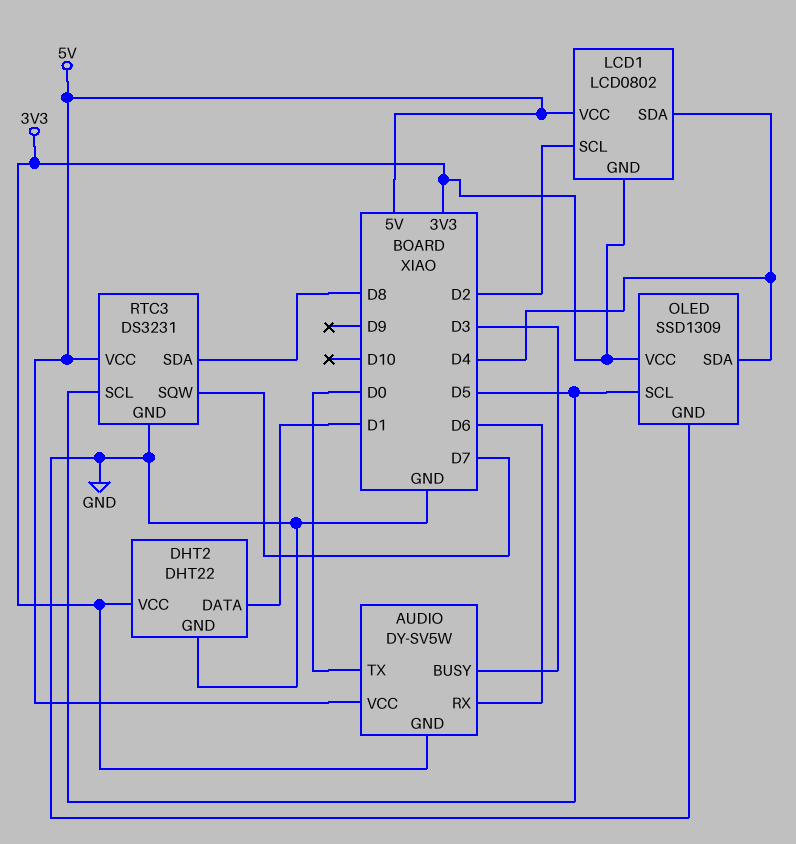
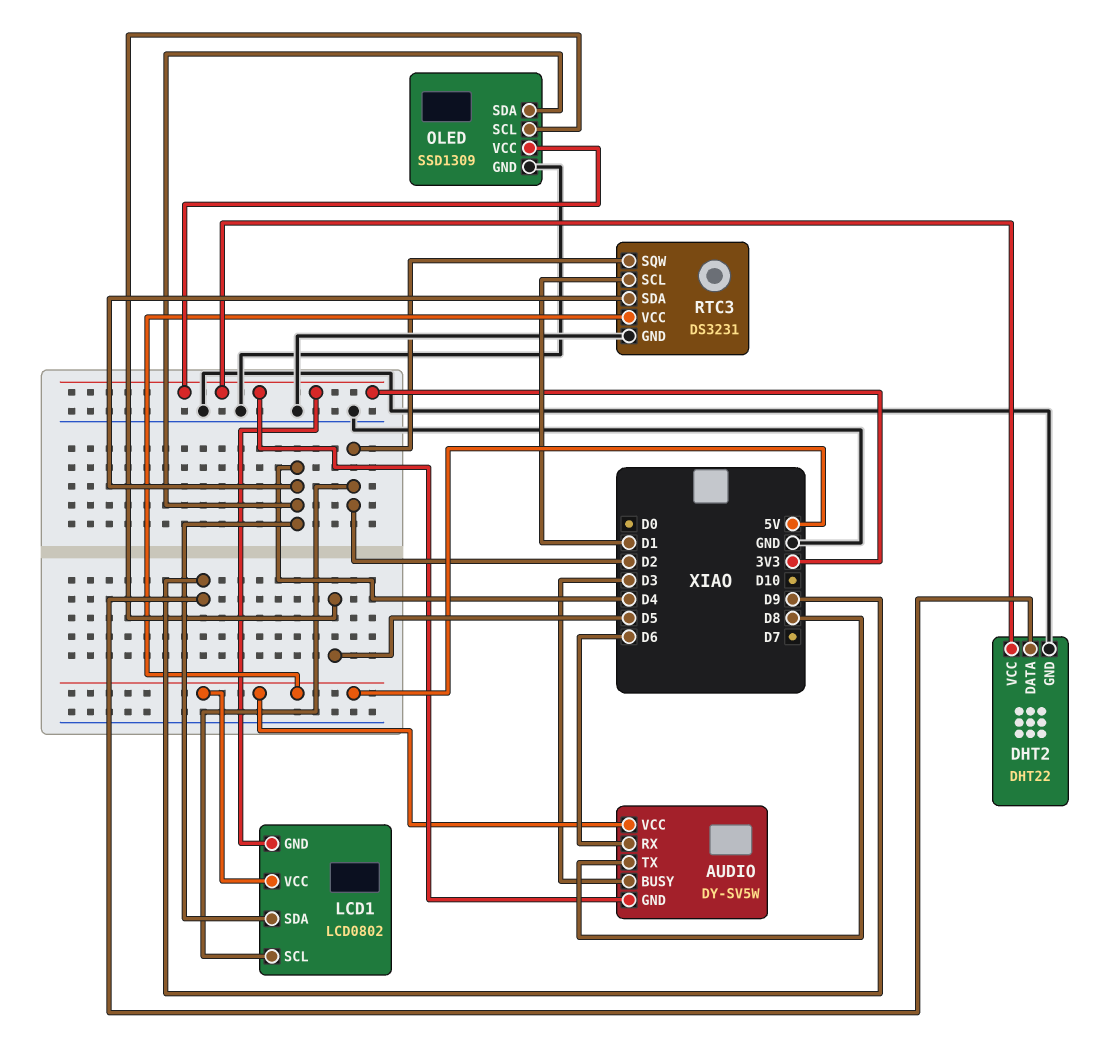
AUDIO pin TX: D0 -> D8
DHT2 pin DATA: D1 -> D9
RTC3 pin SCL: D5 -> D1
RTC3 pin SDA: D8 -> D4
RTC3 pin SQW: D7 -> D2

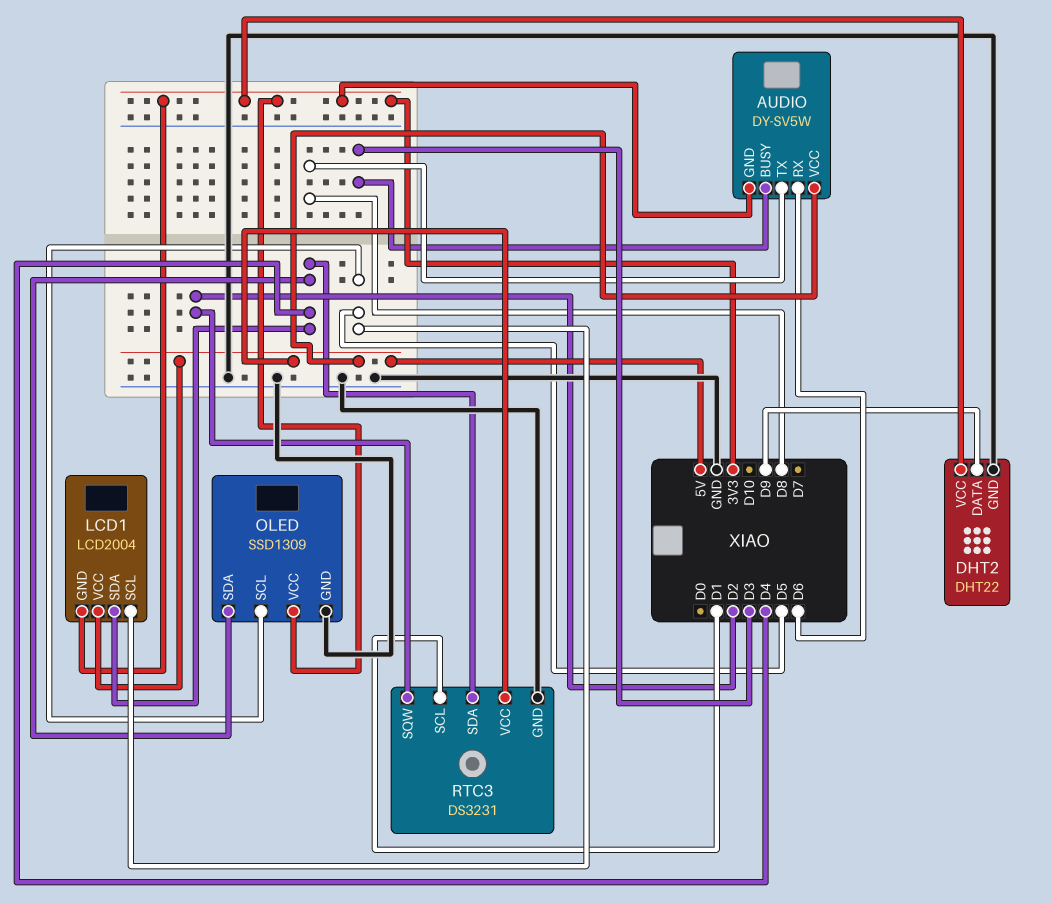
LCD1: LCD0802 -> LCD2004
LCD1 pin SCL: D2 -> D5

